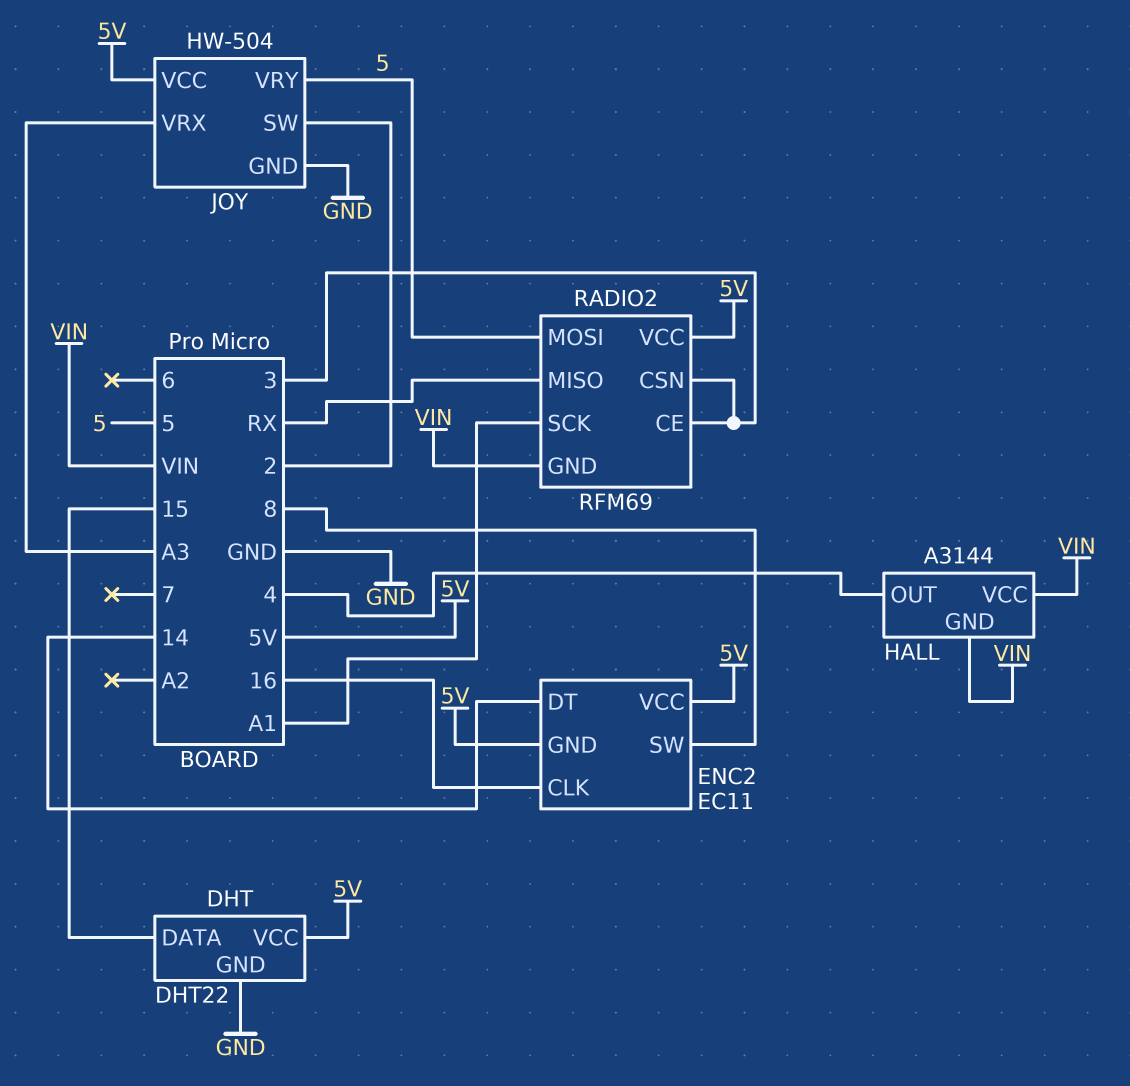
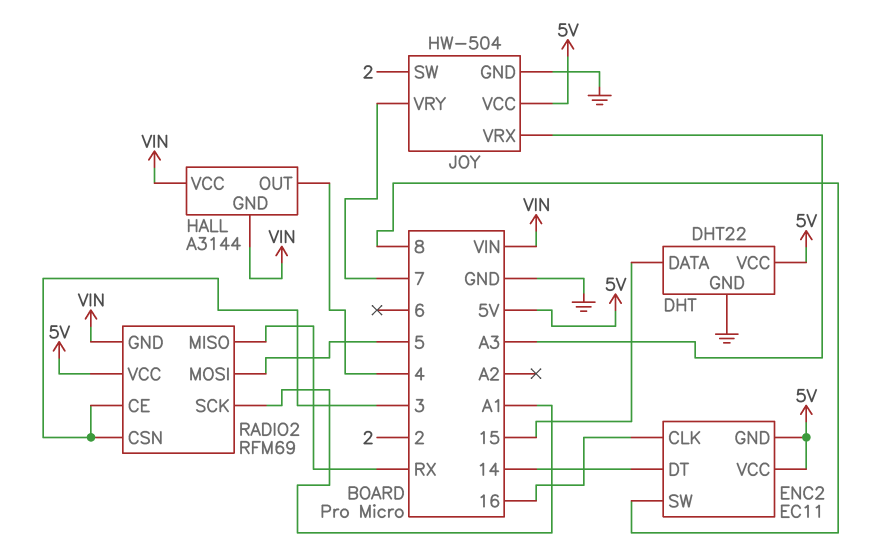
JOY pin VRY: 5 -> 7

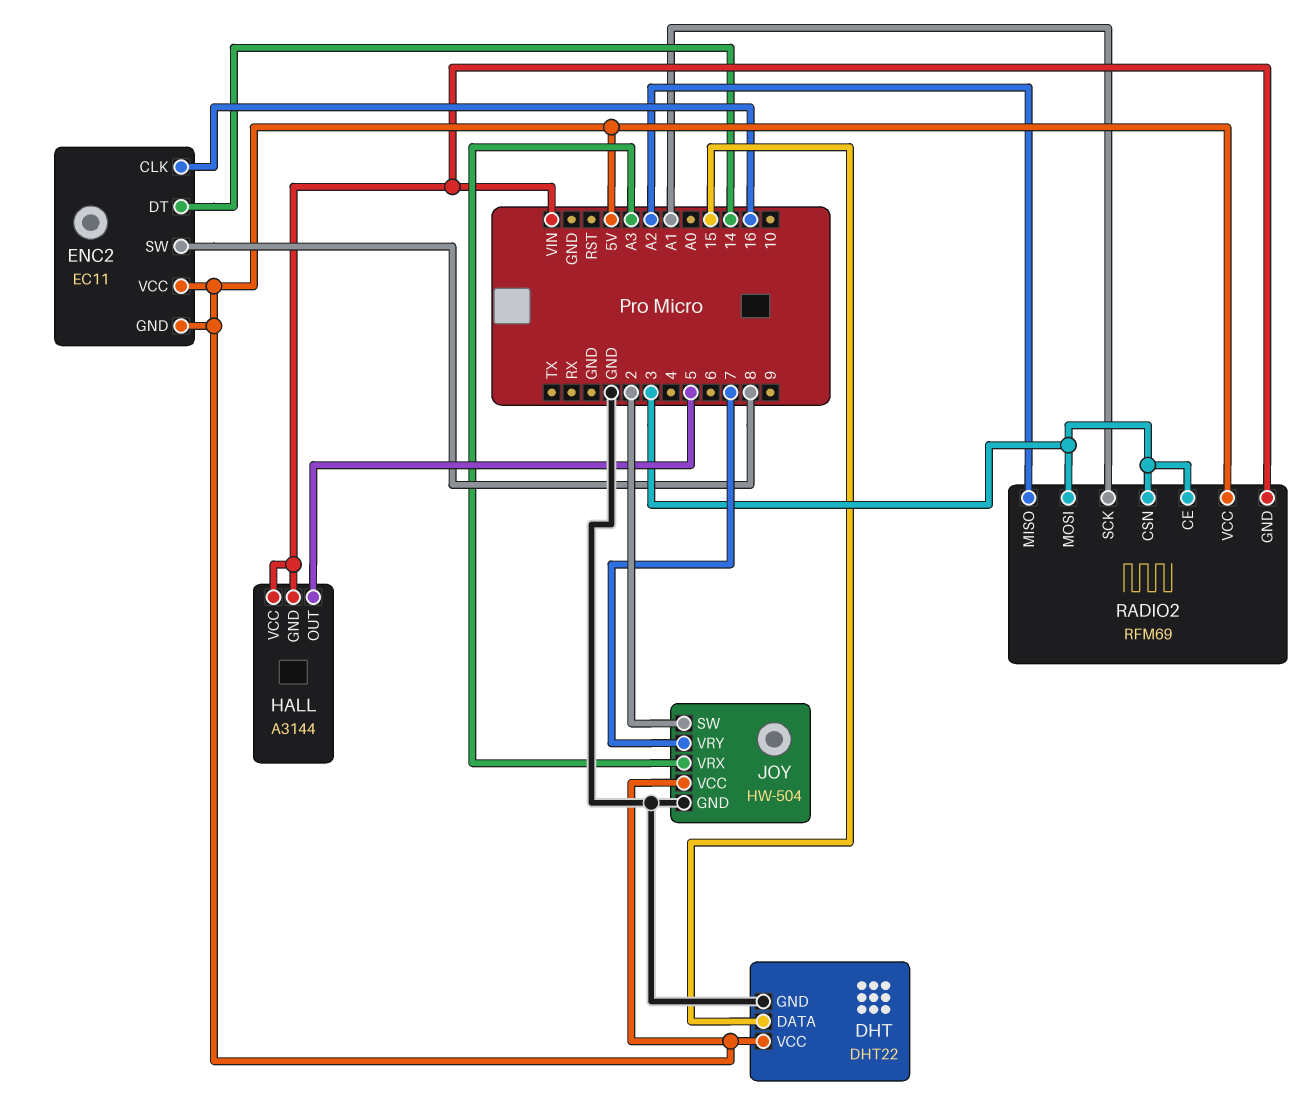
HALL pin OUT: 4 -> 5
RADIO2 pin MISO: RX -> A2
RADIO2 pin MOSI: 5 -> 3

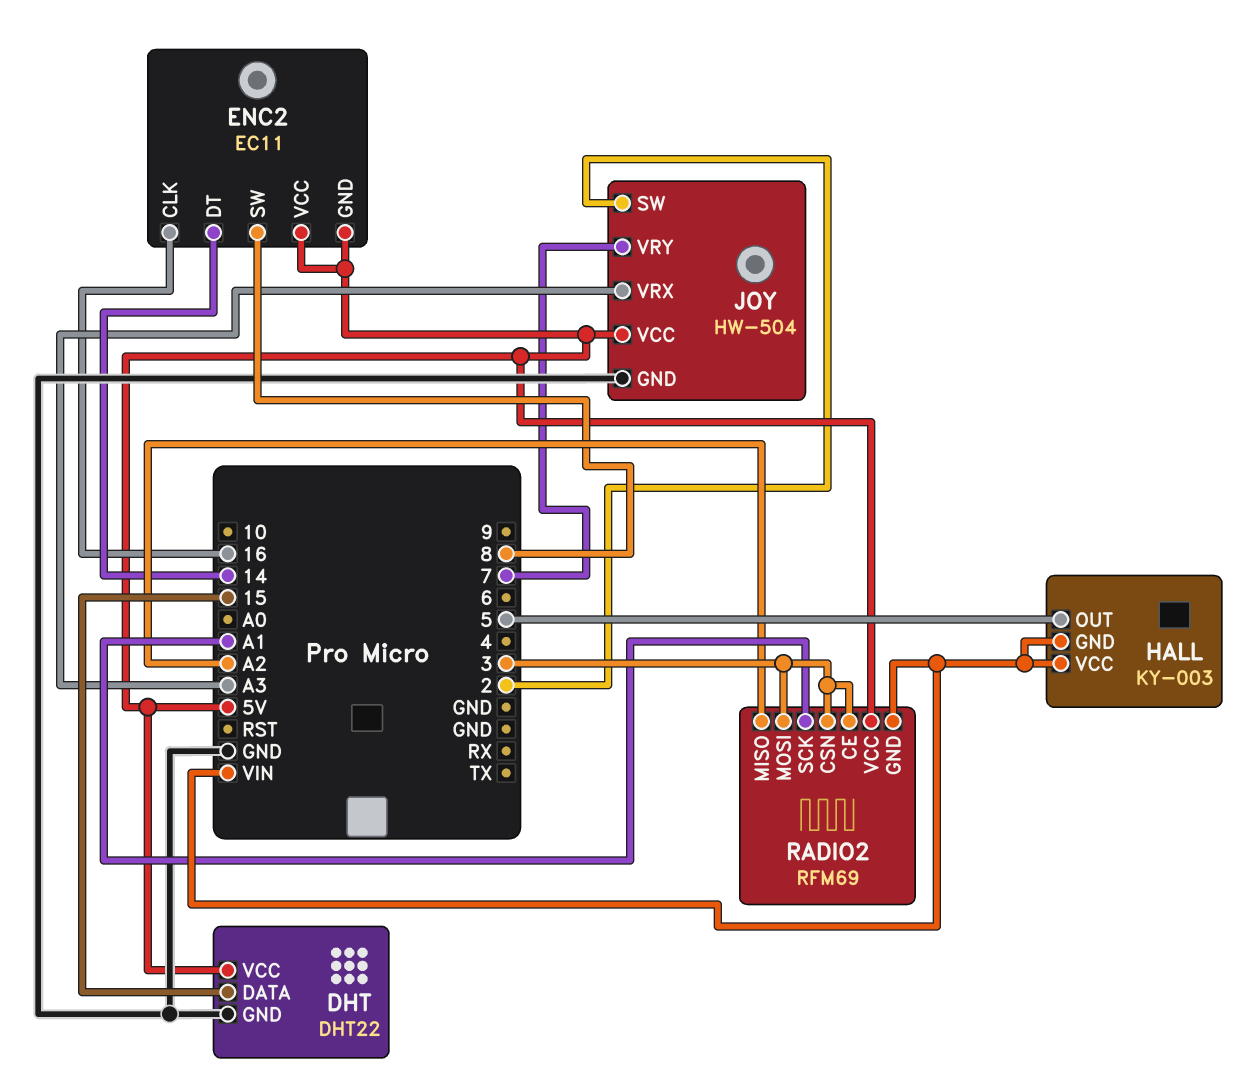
HALL: A3144 -> KY-003

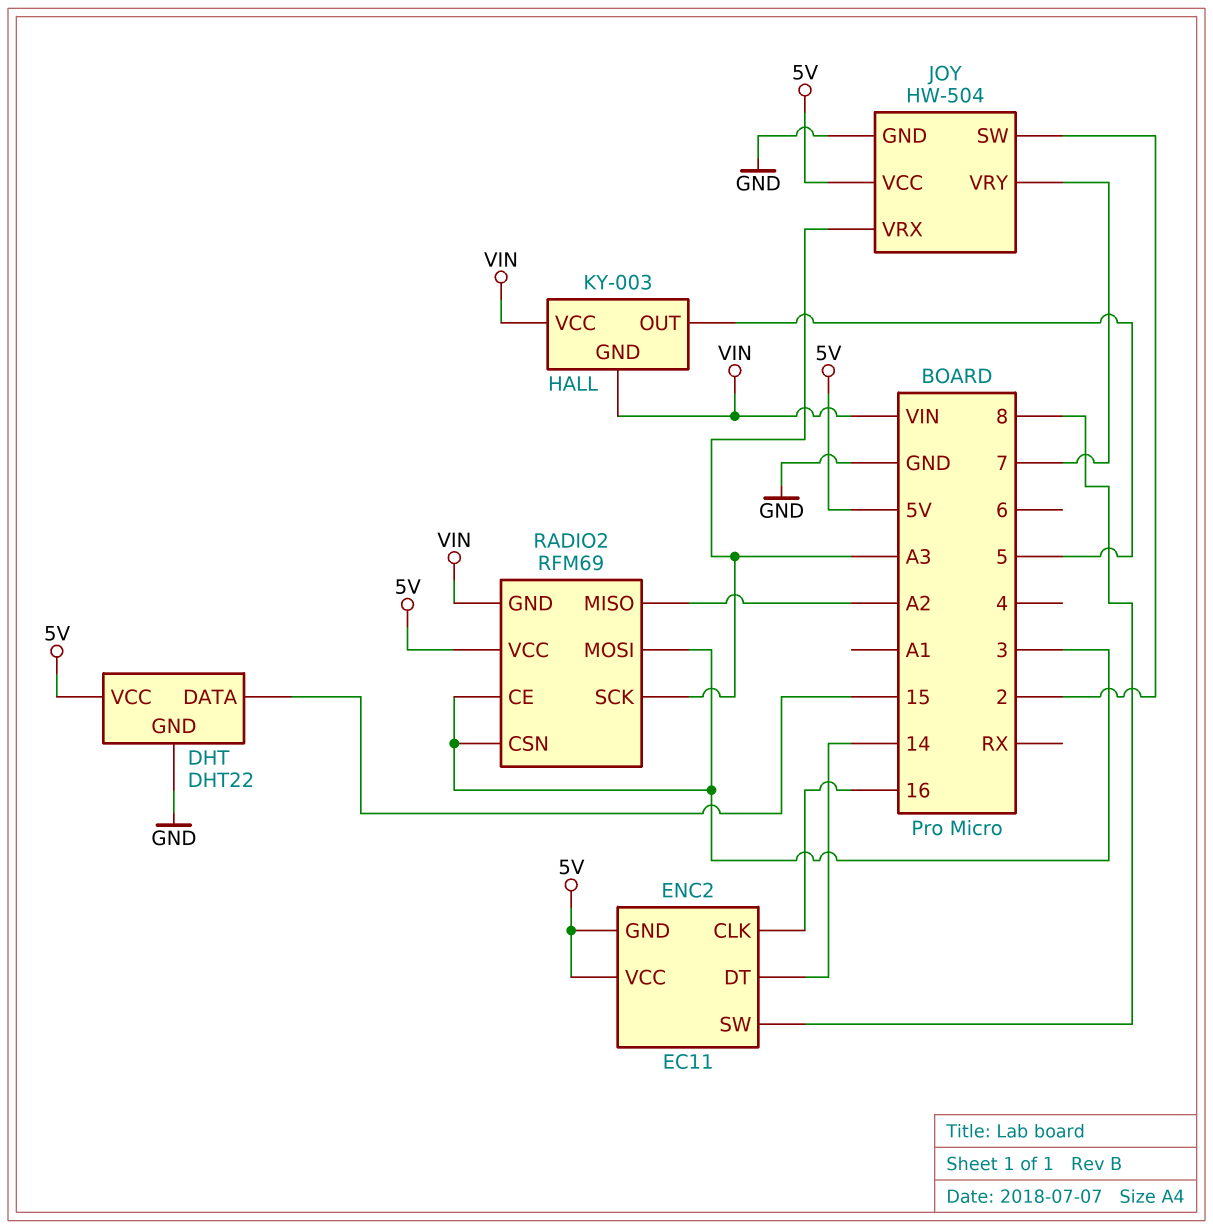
RADIO2 pin SCK: A1 -> A3

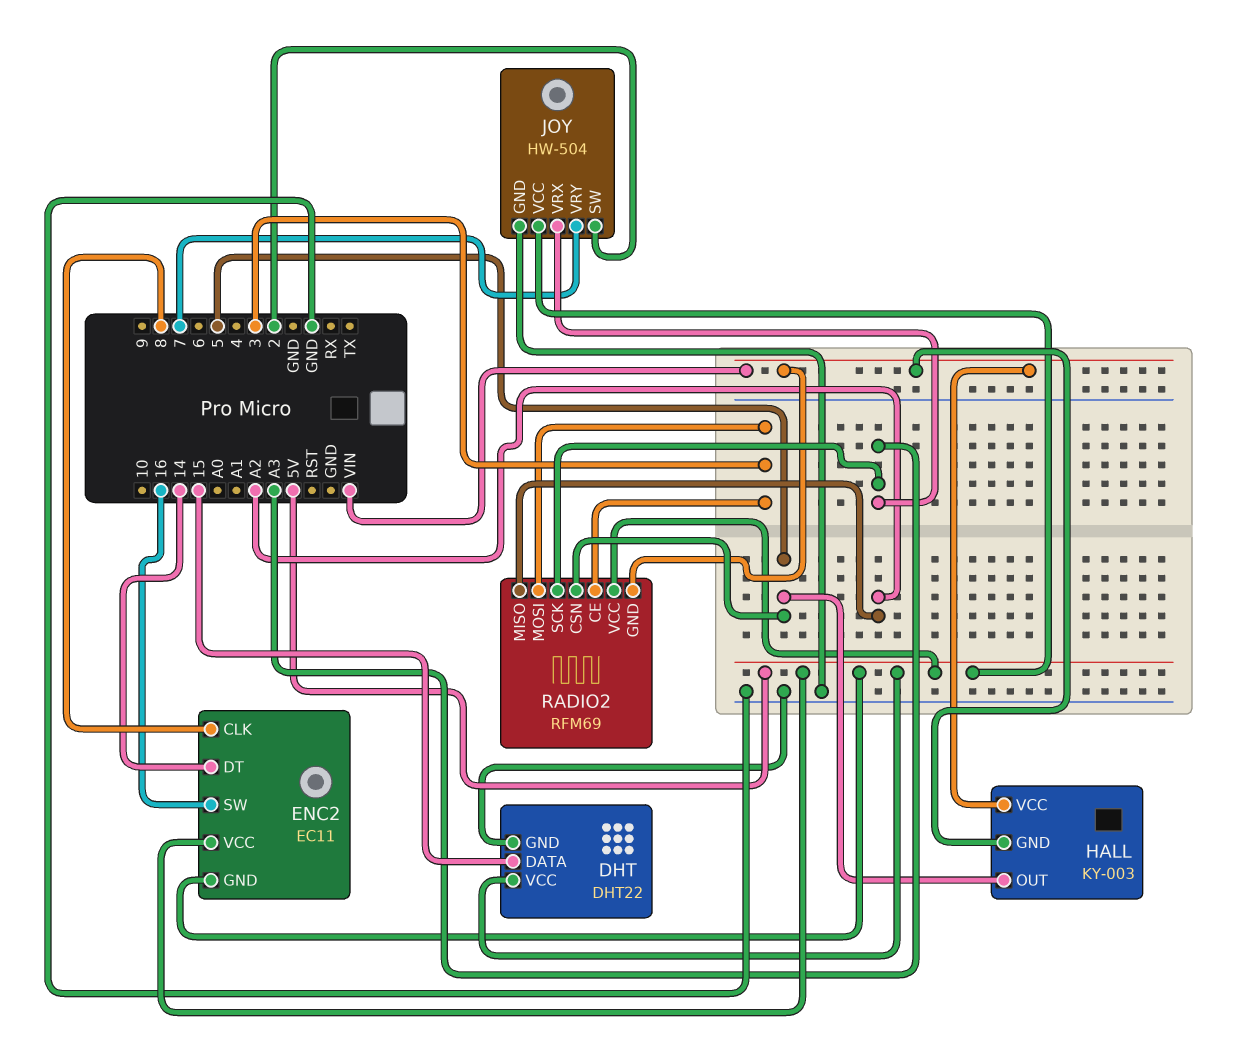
ENC2 pin CLK: 16 -> 8
ENC2 pin SW: 8 -> 16
RADIO2 pin CSN: 3 -> 5

